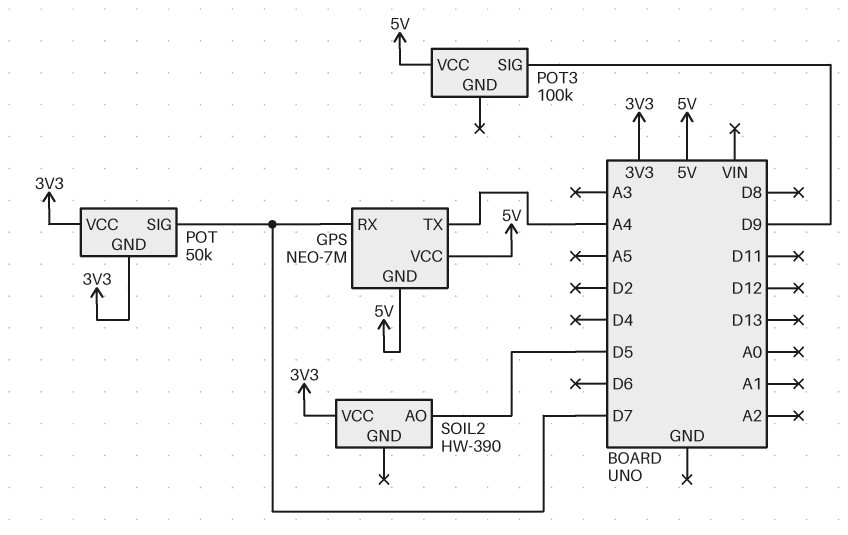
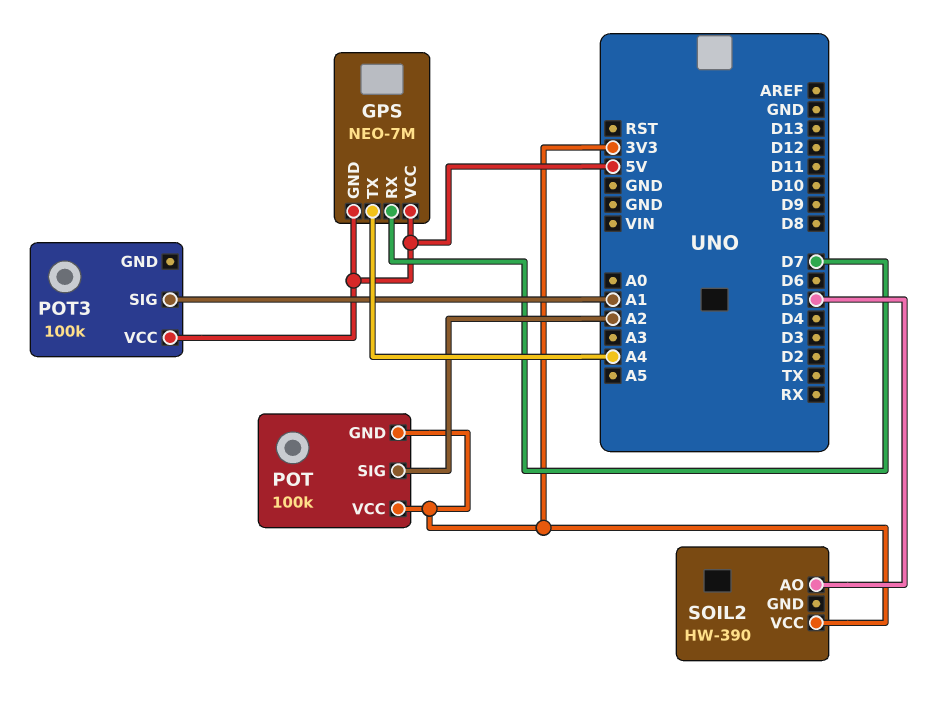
POT: 50k -> 100k
POT pin SIG: D7 -> A2
POT3 pin SIG: D9 -> A1

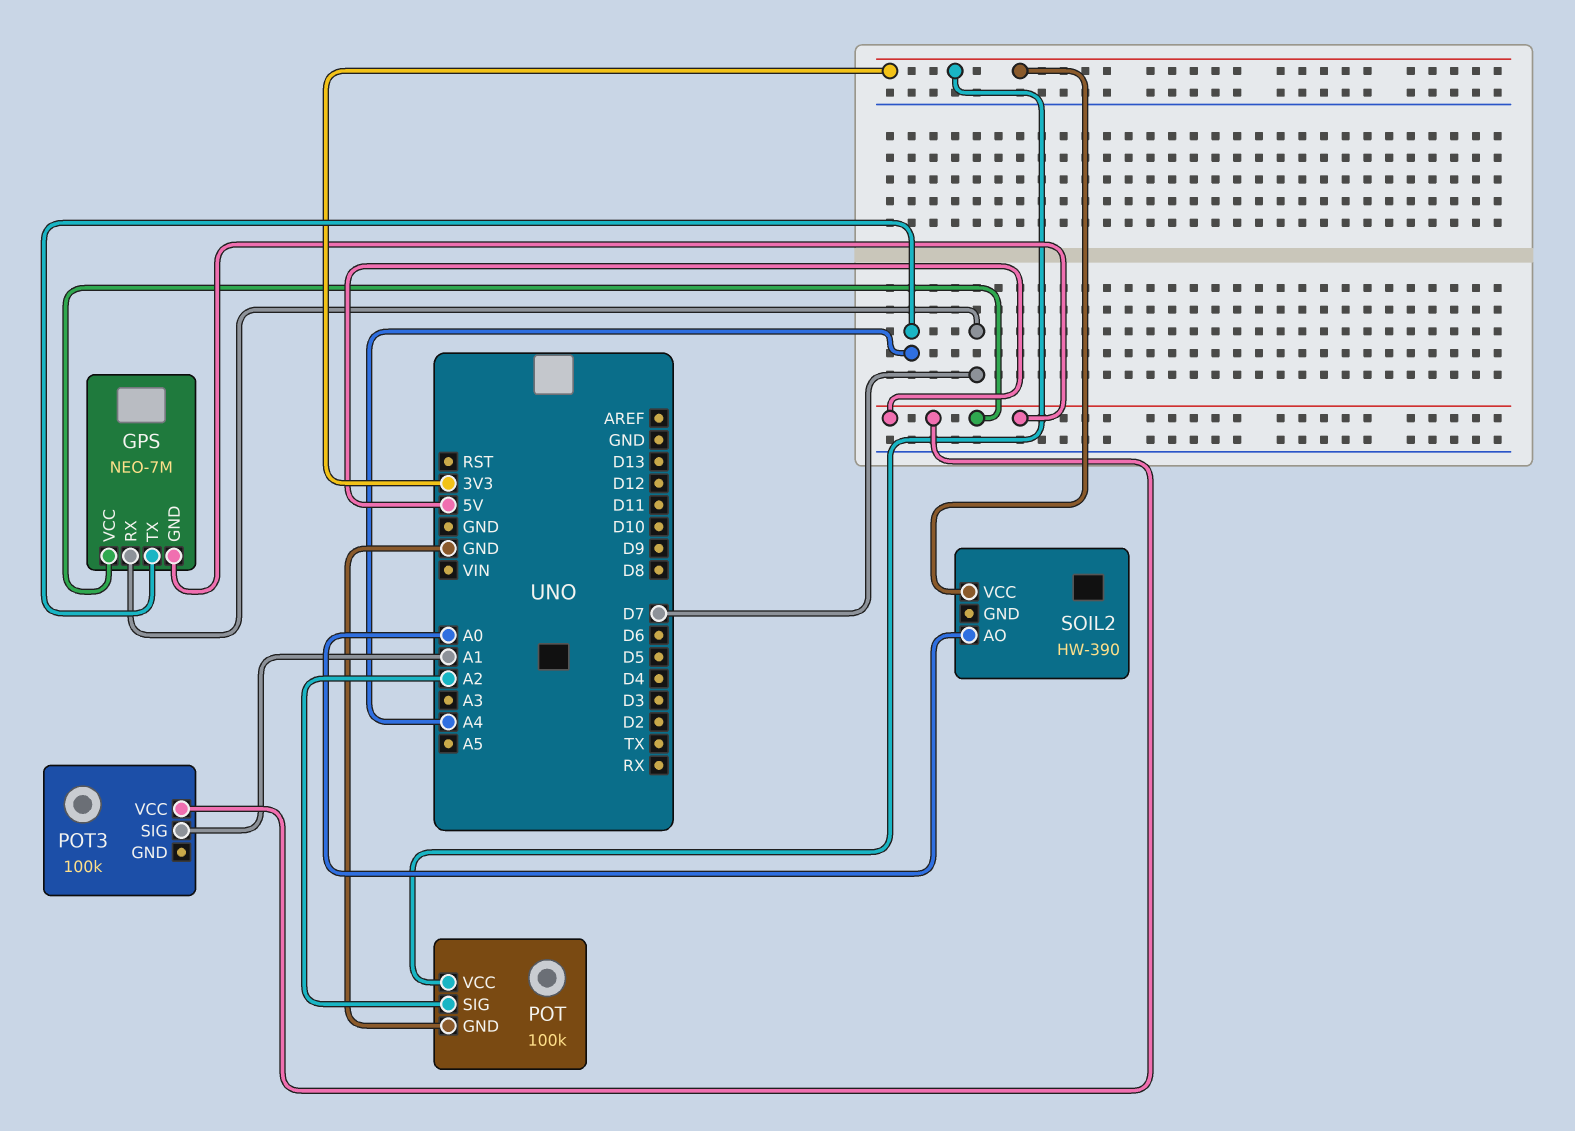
POT pin GND: 3V3 -> GND
SOIL2 pin AO: D5 -> A0

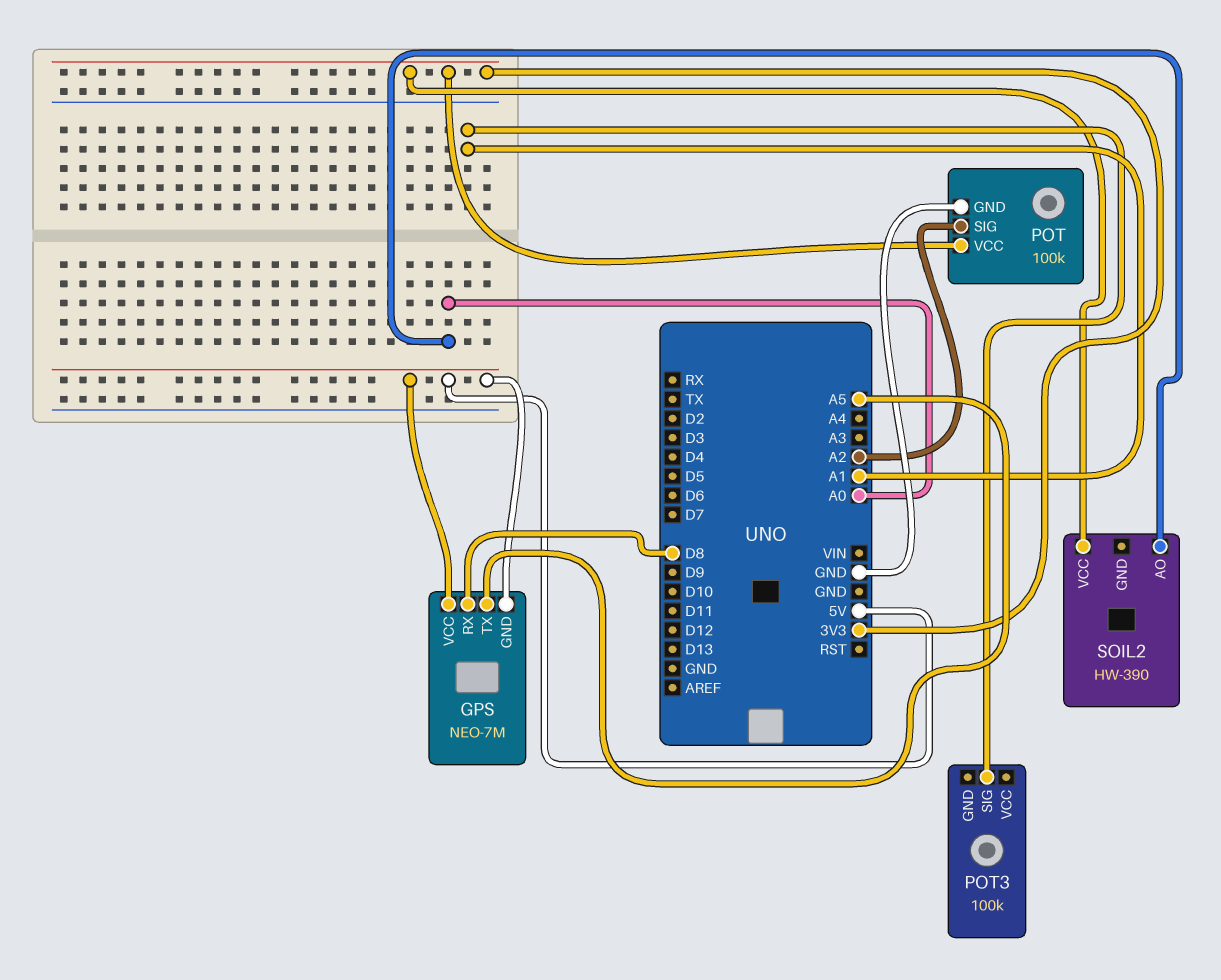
GPS pin RX: D7 -> D8
GPS pin TX: A4 -> A5
POT3 pin VCC: 5V -> none

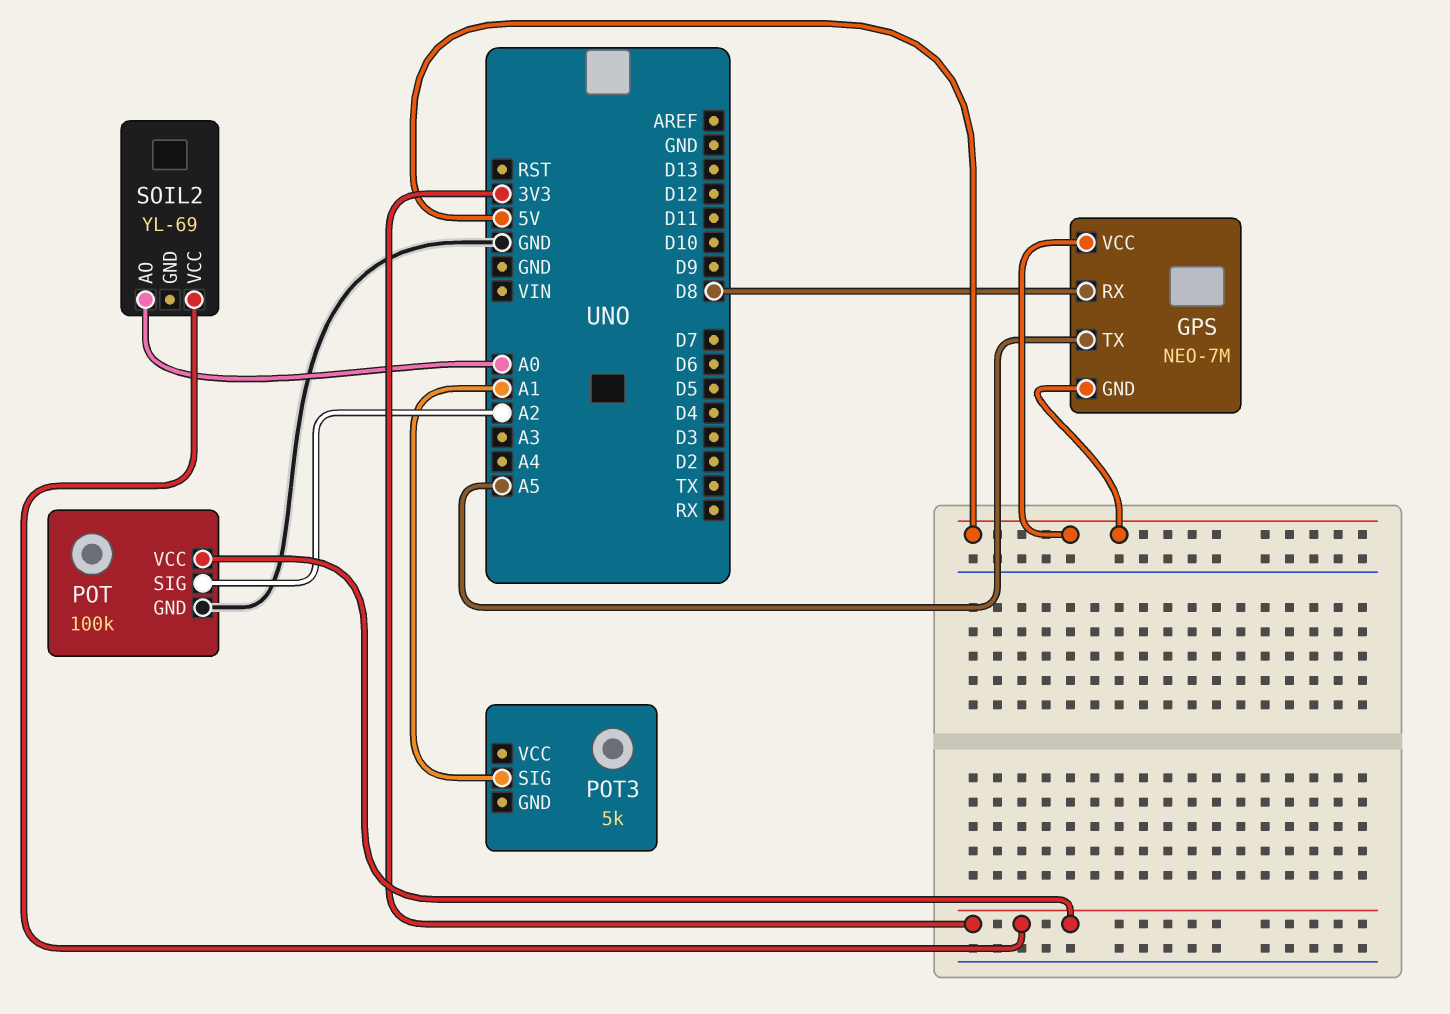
POT3: 100k -> 5k
SOIL2: HW-390 -> YL-69

